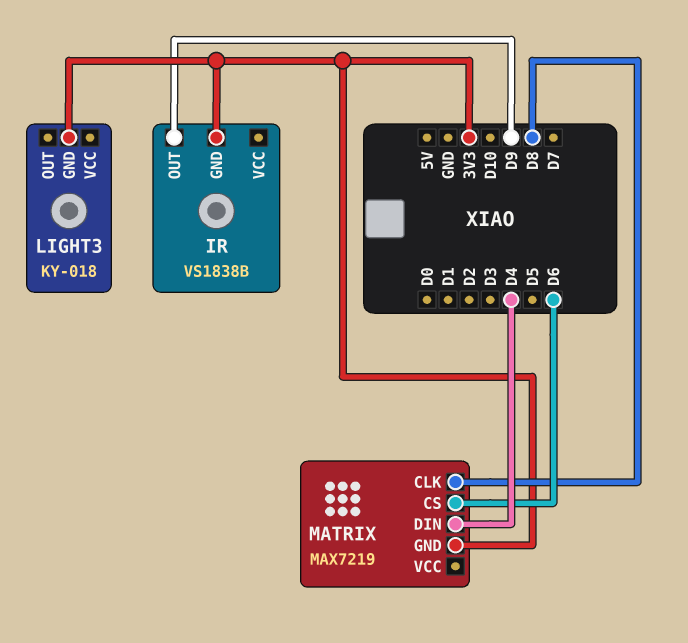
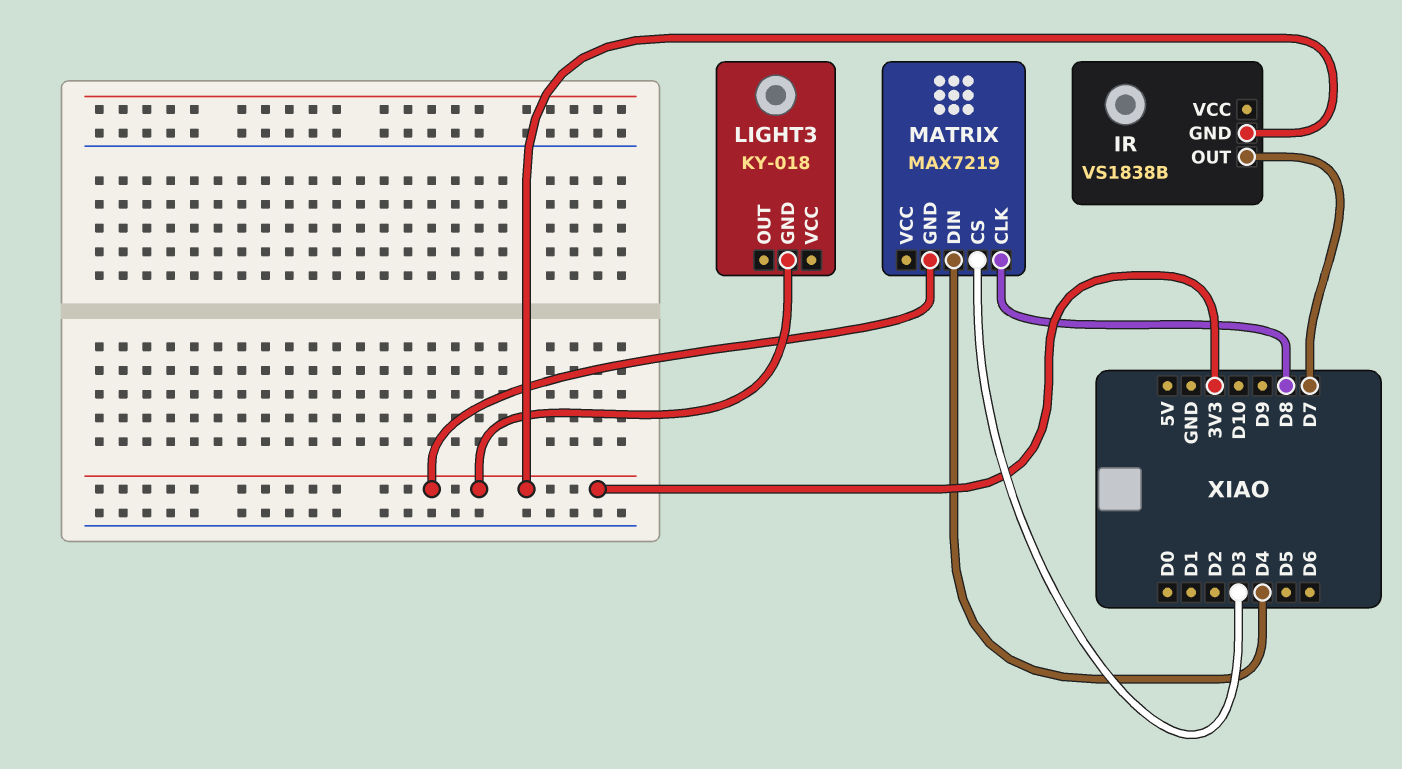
IR pin OUT: D9 -> D7
MATRIX pin CS: D6 -> D3

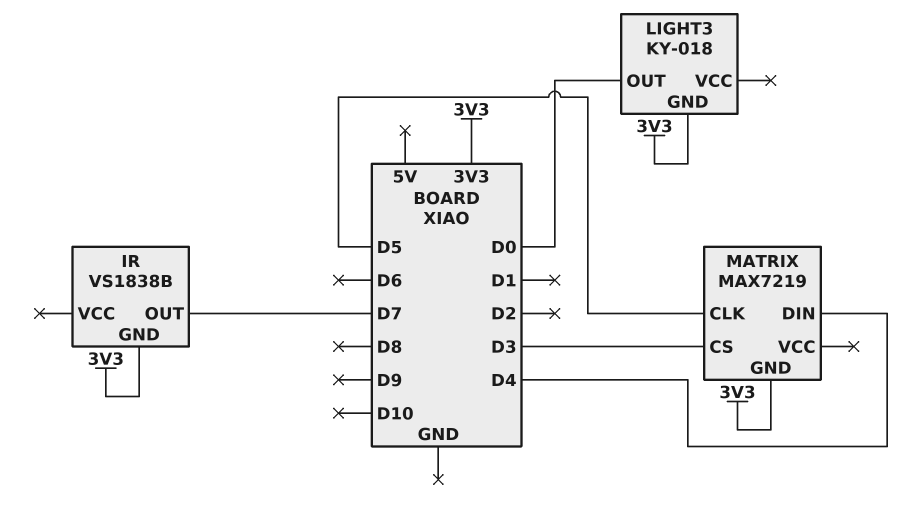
LIGHT3 pin OUT: none -> D0
MATRIX pin CLK: D8 -> D5

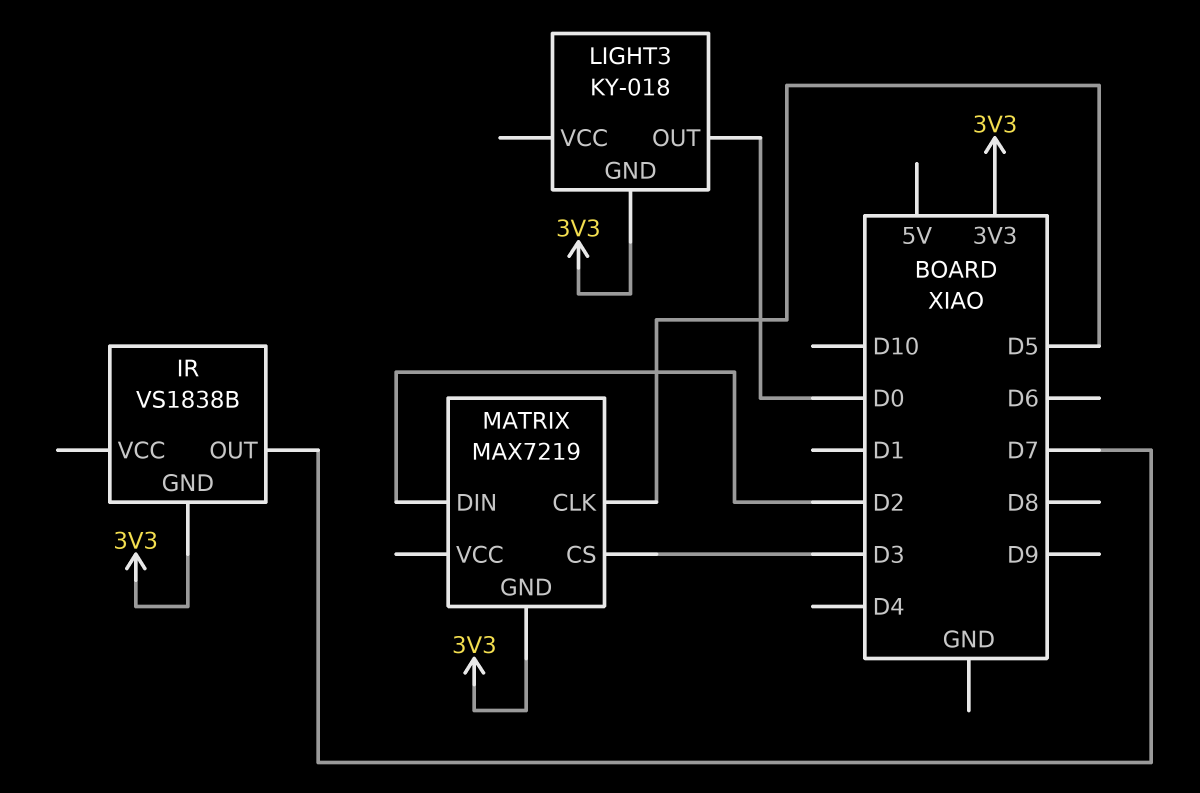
MATRIX pin DIN: D4 -> D2

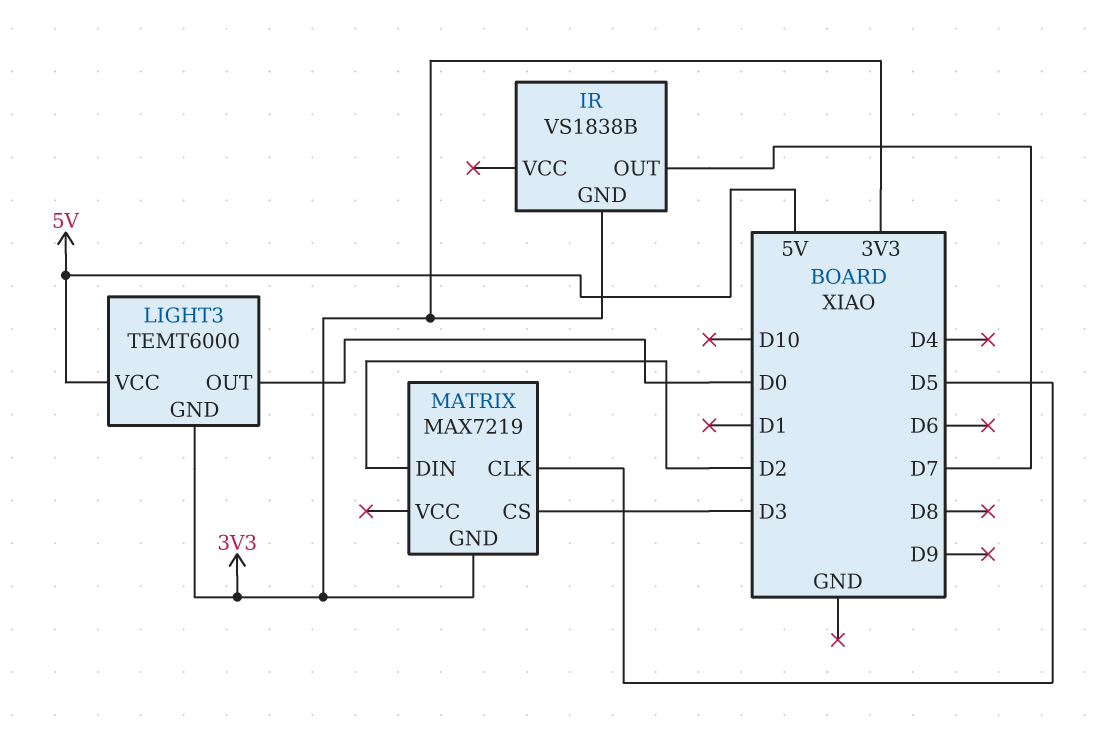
LIGHT3: KY-018 -> TEMT6000
LIGHT3 pin VCC: none -> 5V

